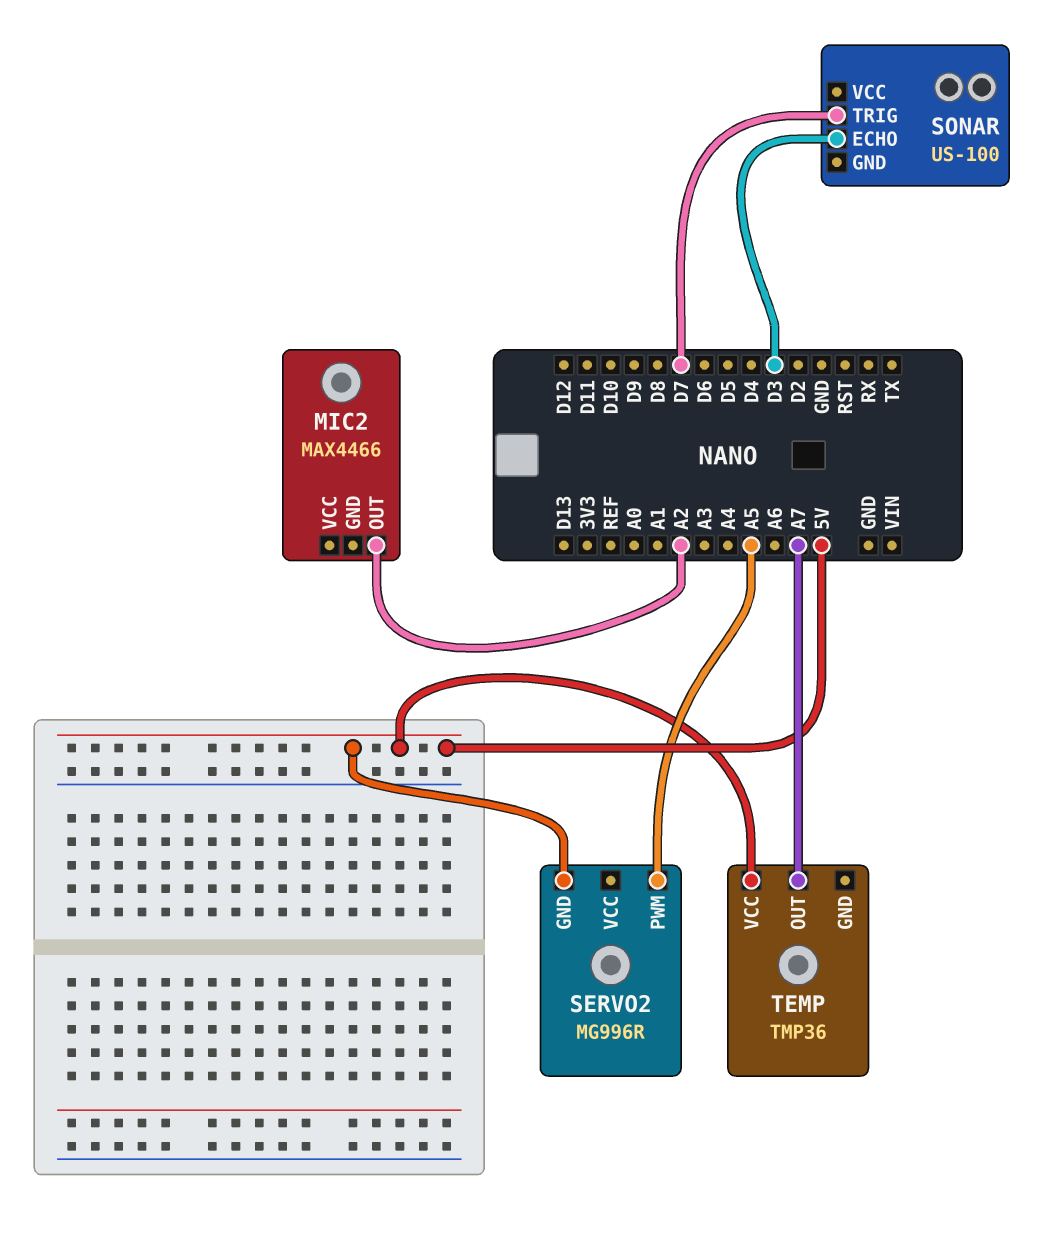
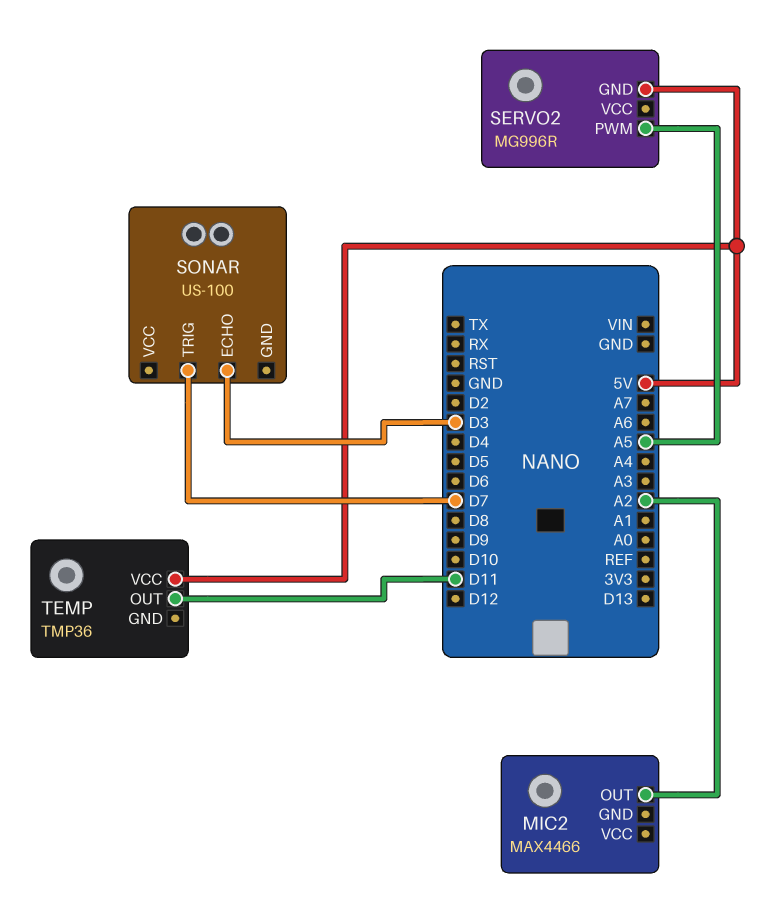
TEMP pin OUT: A7 -> D11

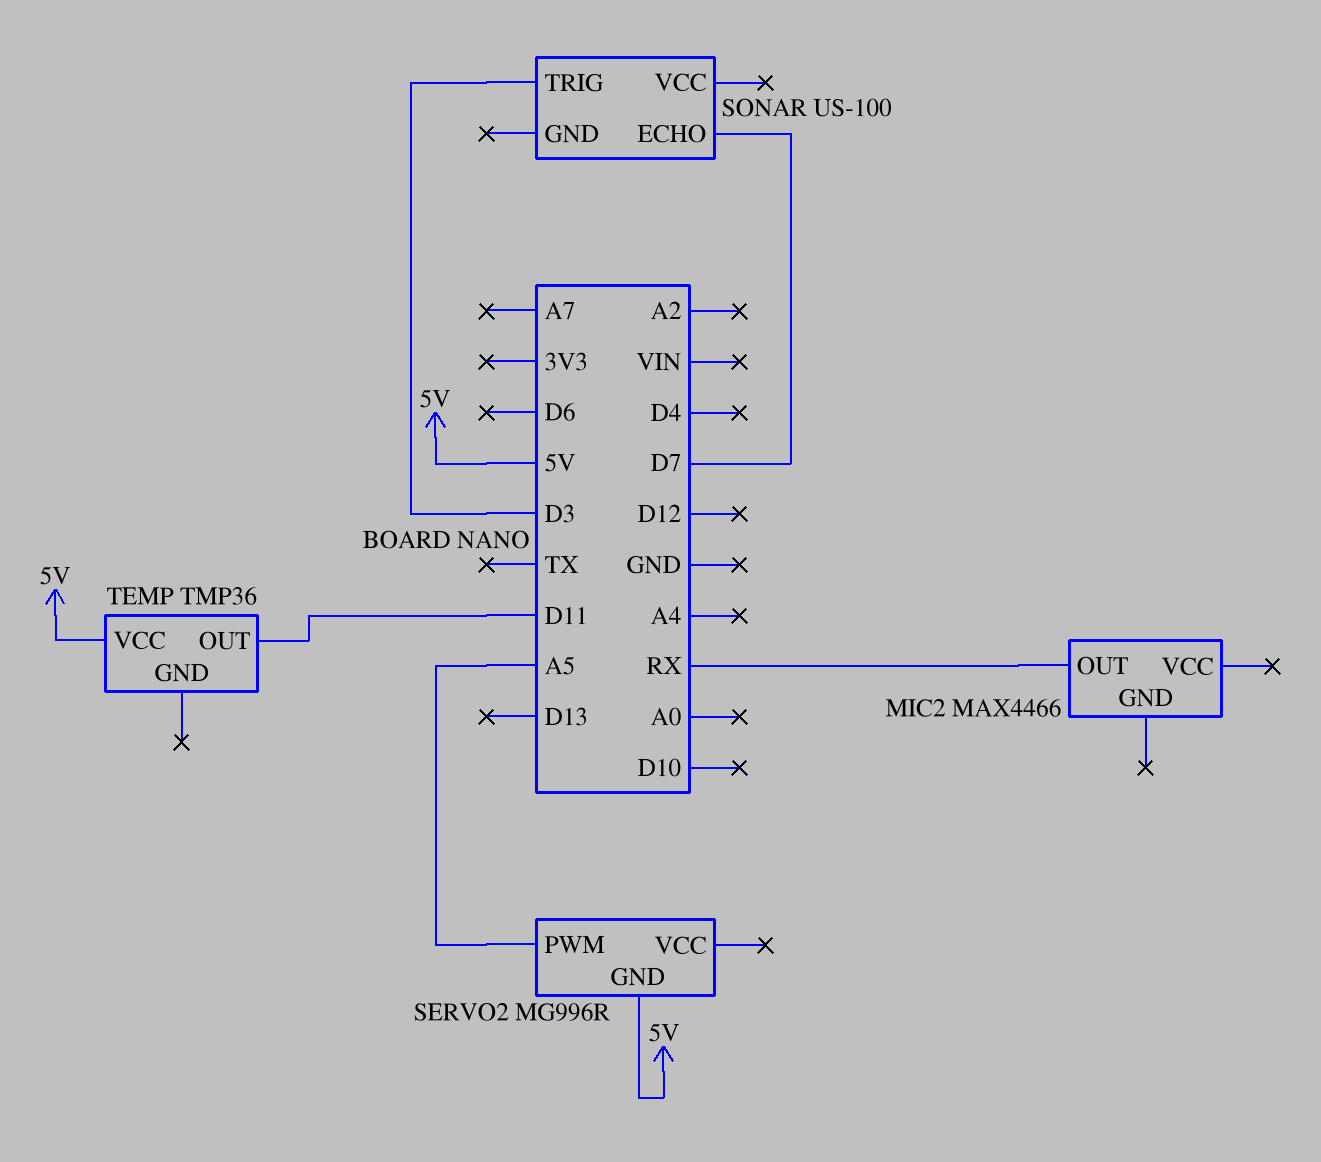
MIC2 pin OUT: A2 -> RX
SONAR pin ECHO: D3 -> D7
SONAR pin TRIG: D7 -> D3

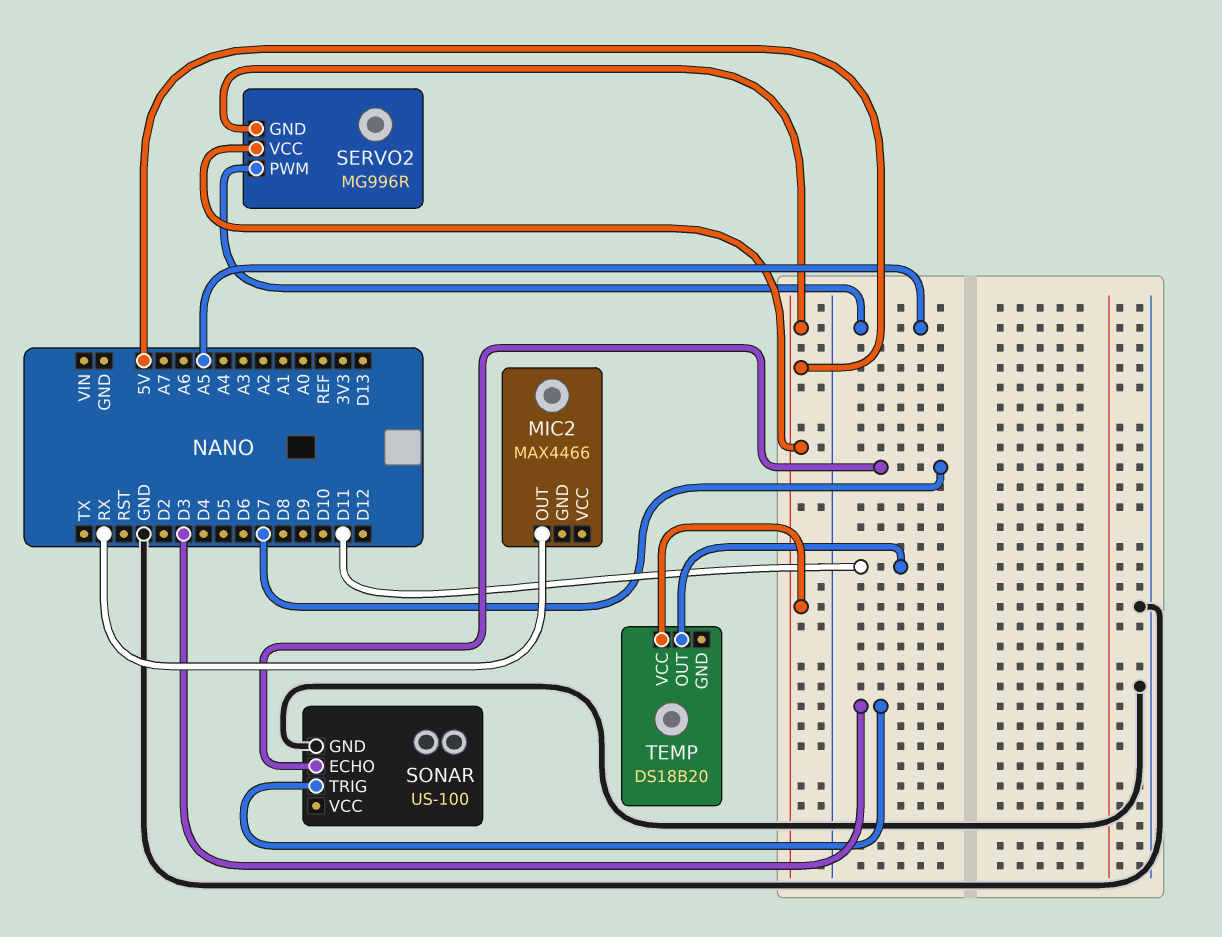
SERVO2 pin VCC: none -> 5V
SONAR pin GND: none -> GND
TEMP: TMP36 -> DS18B20

